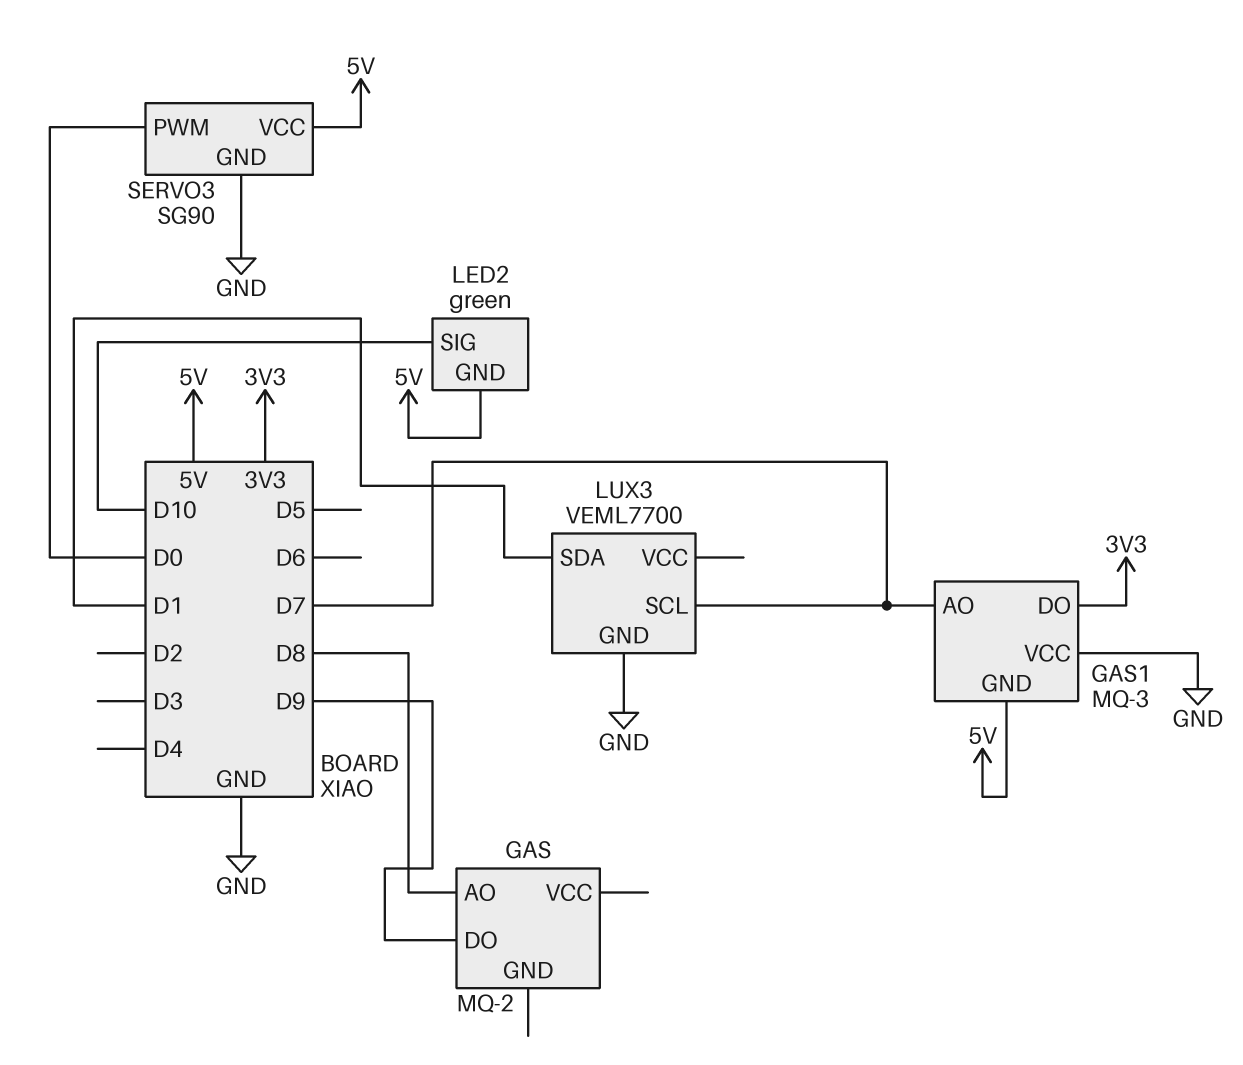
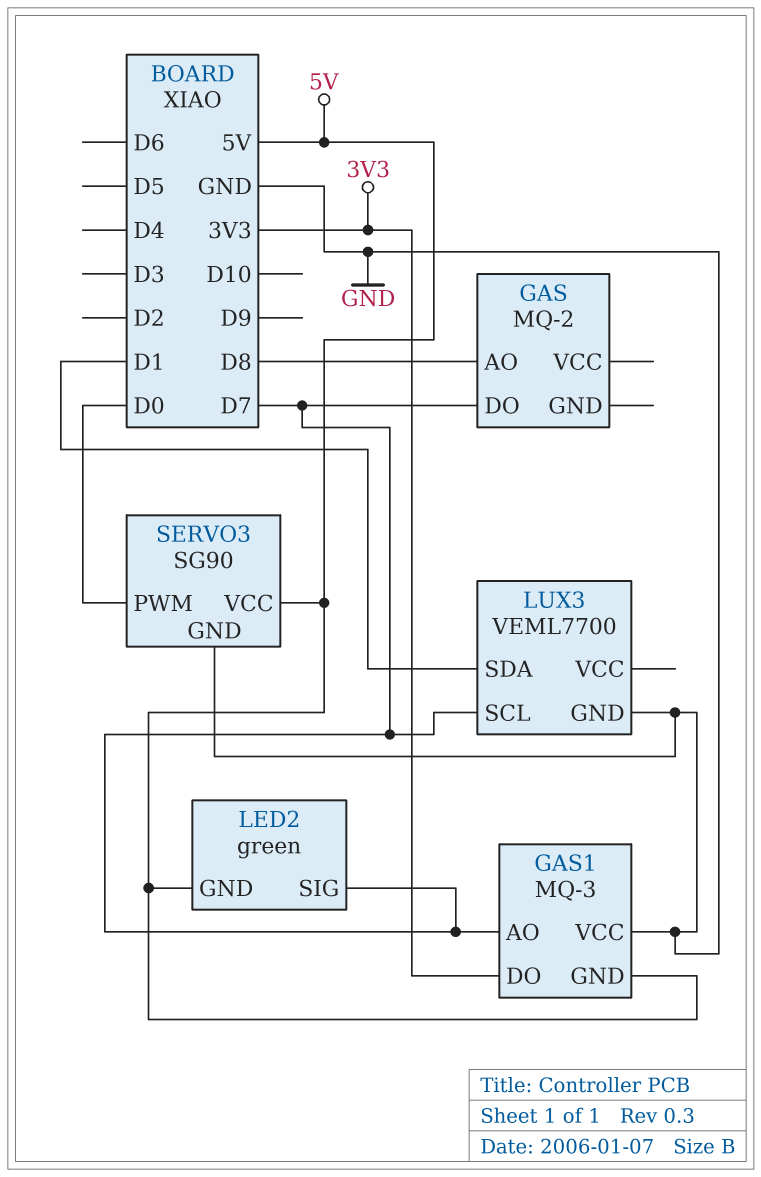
GAS pin DO: D9 -> D7
LED2 pin SIG: D10 -> D7

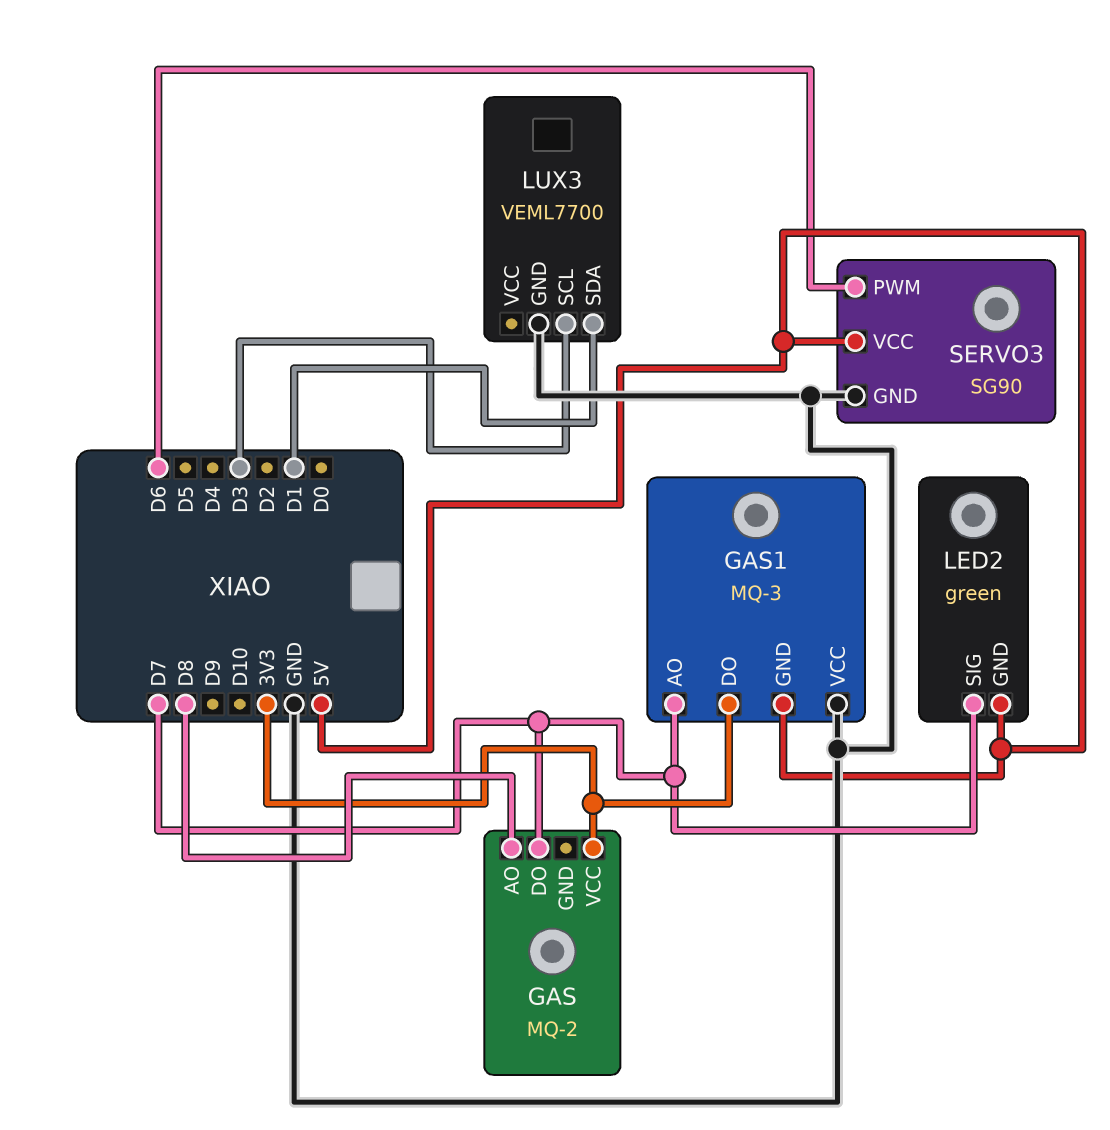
GAS pin VCC: none -> 3V3
LUX3 pin SCL: D7 -> D3
SERVO3 pin PWM: D0 -> D6

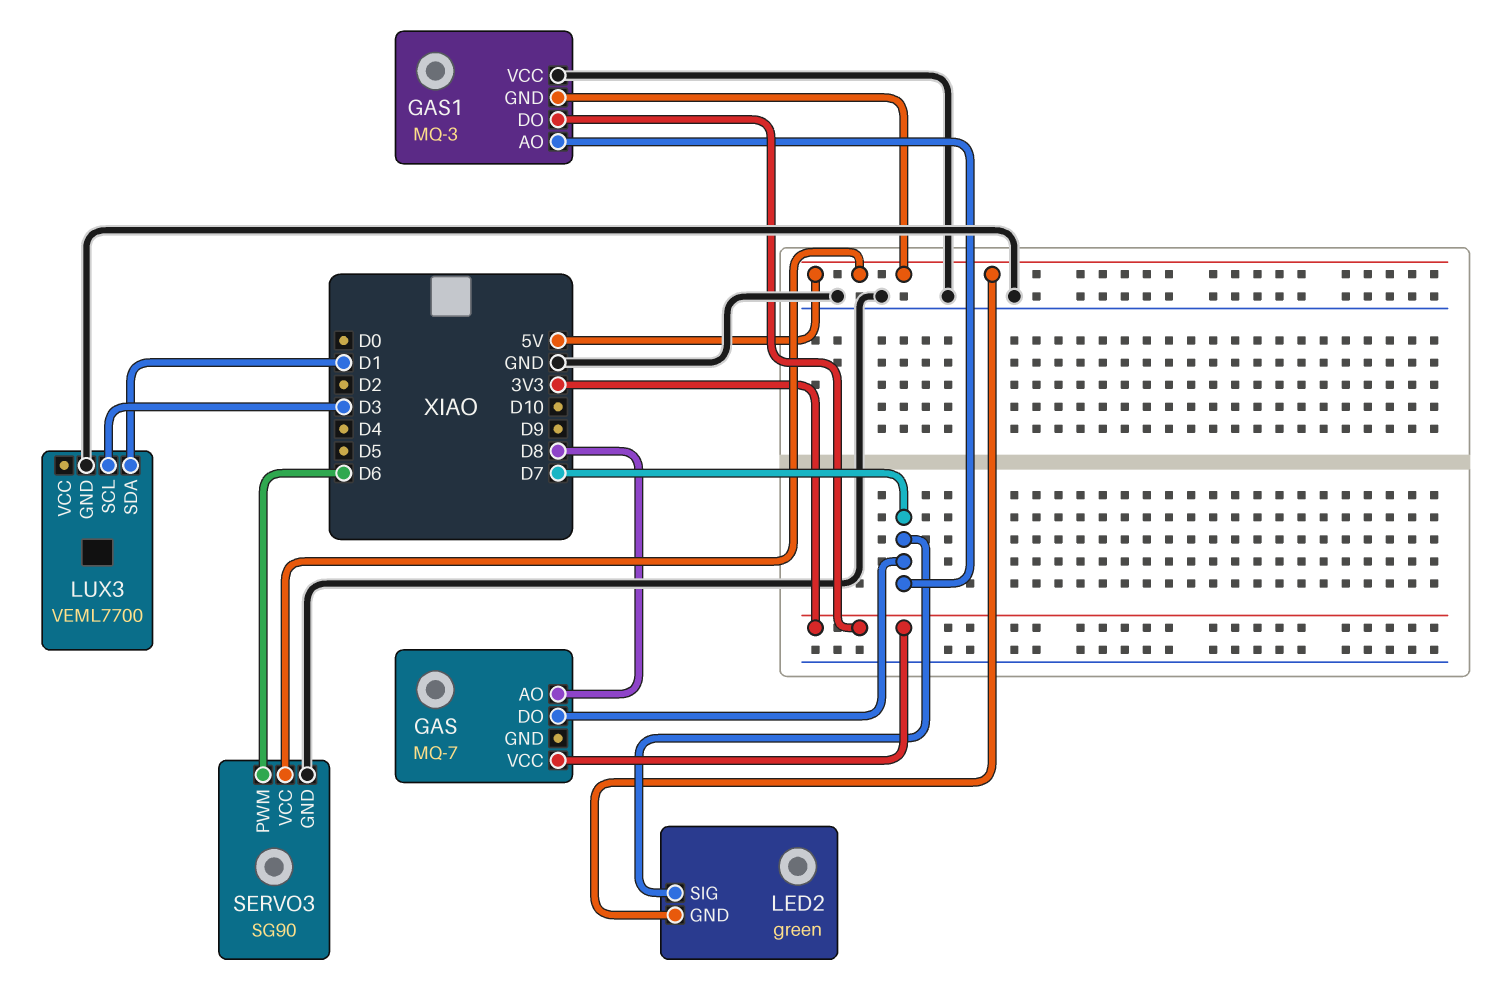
GAS: MQ-2 -> MQ-7

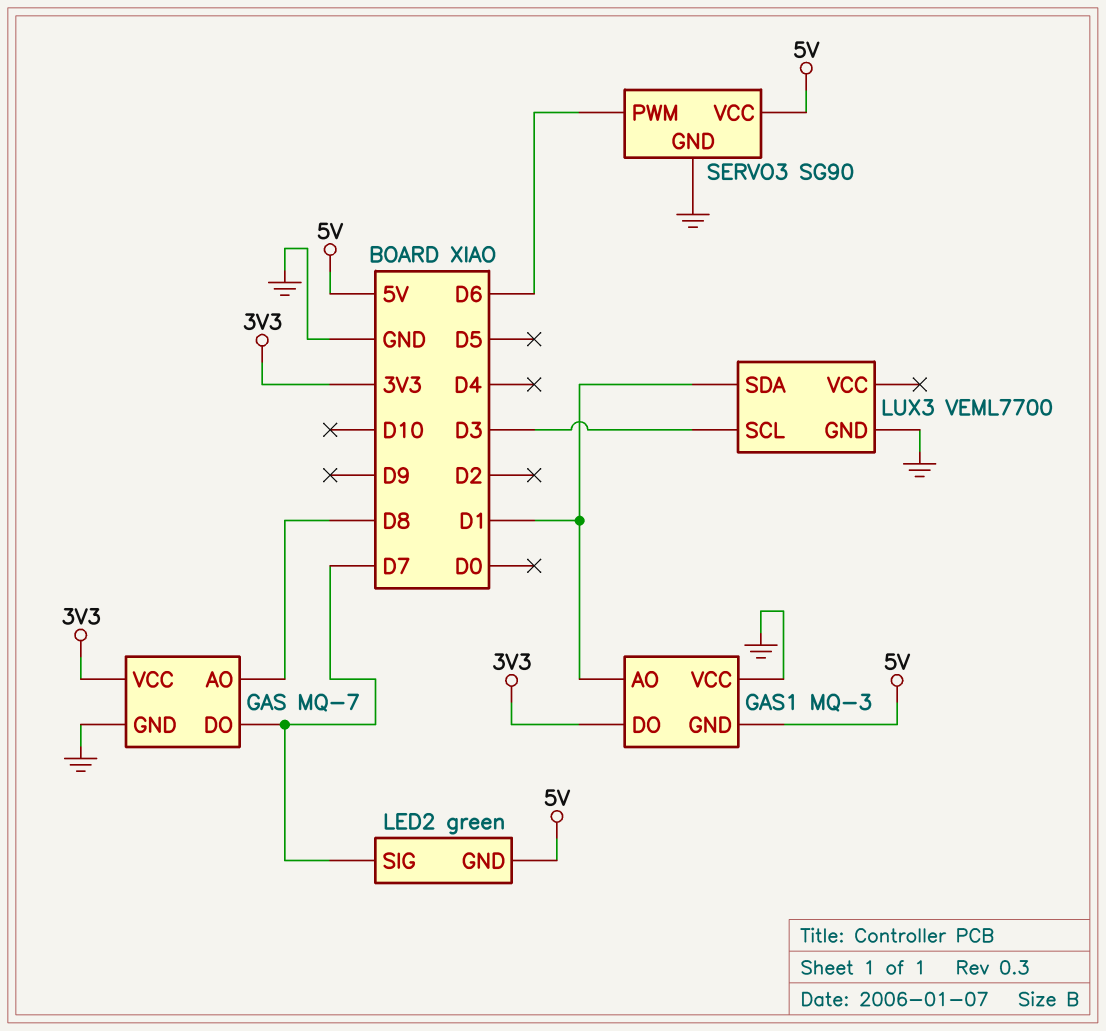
GAS pin GND: none -> GND
GAS1 pin AO: D7 -> D1

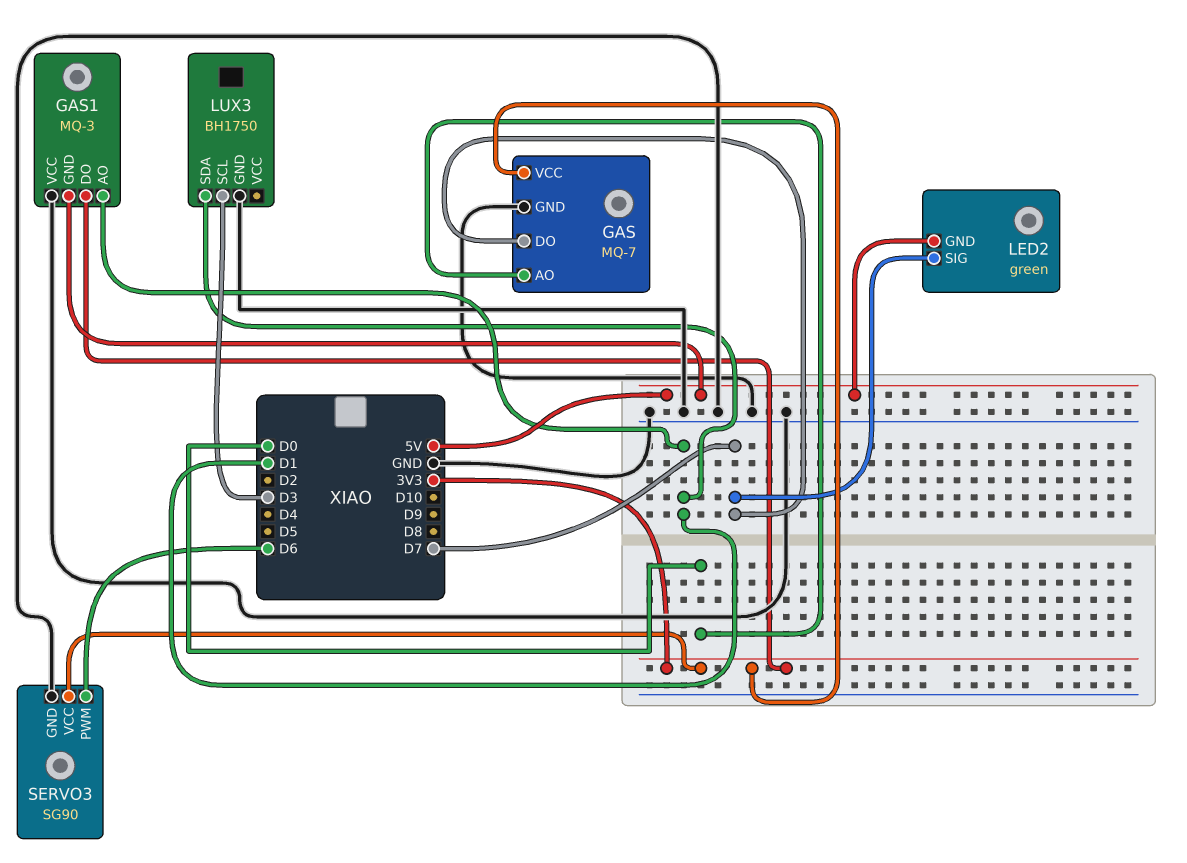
GAS pin AO: D8 -> D0
LUX3: VEML7700 -> BH1750
SERVO3 pin VCC: 5V -> 3V3

